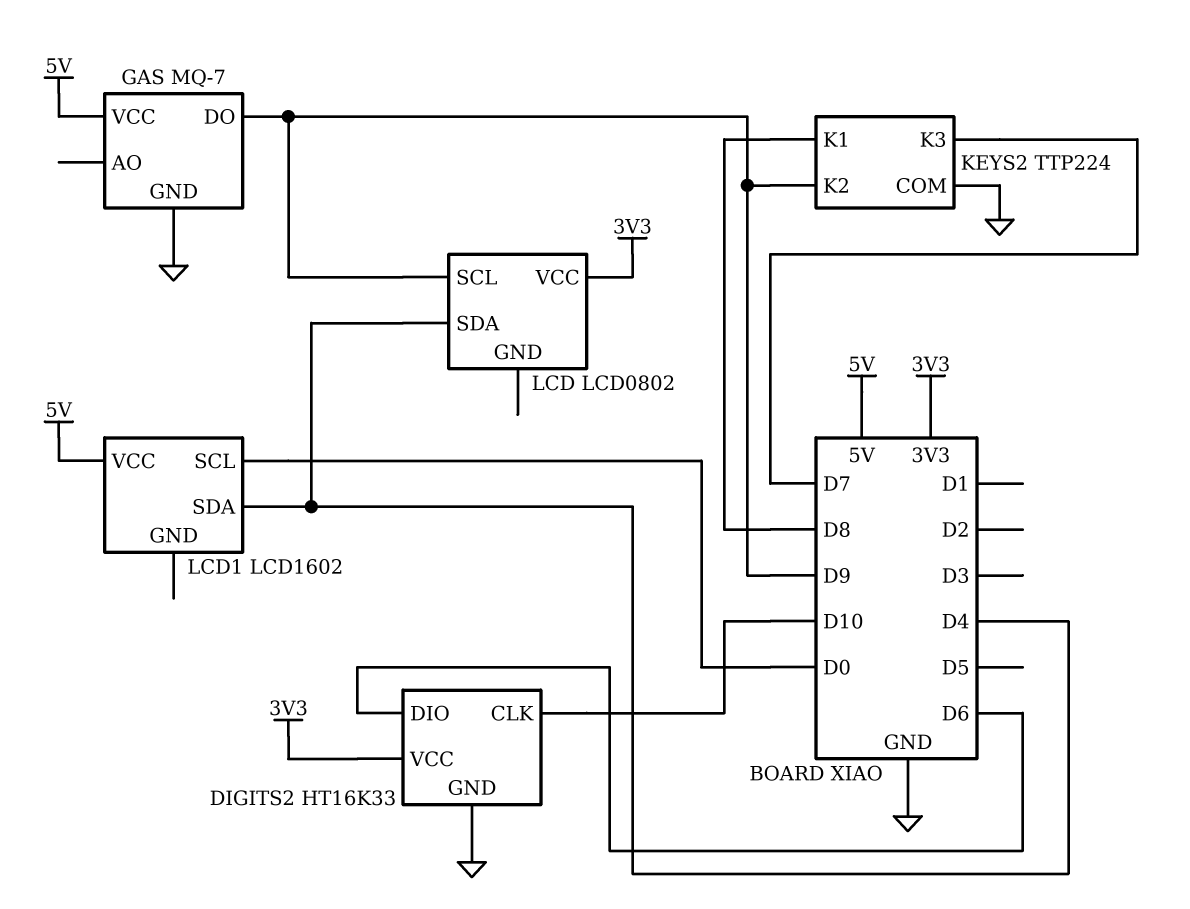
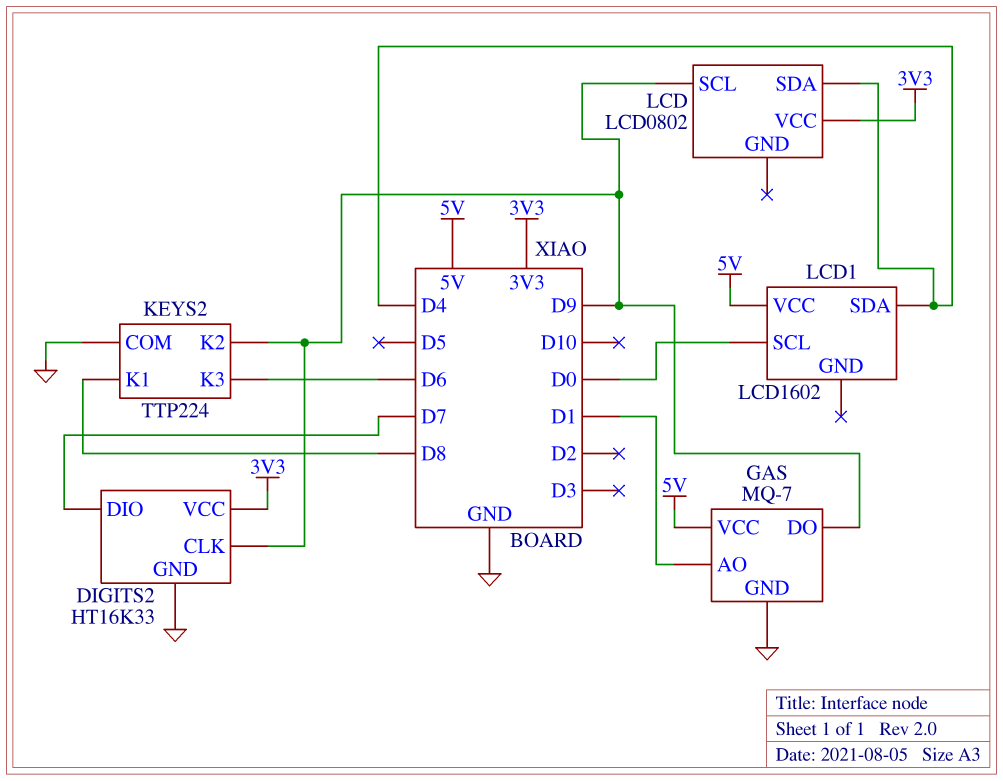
DIGITS2 pin CLK: D10 -> D9
DIGITS2 pin DIO: D6 -> D7
GAS pin AO: none -> D1
KEYS2 pin K3: D7 -> D6

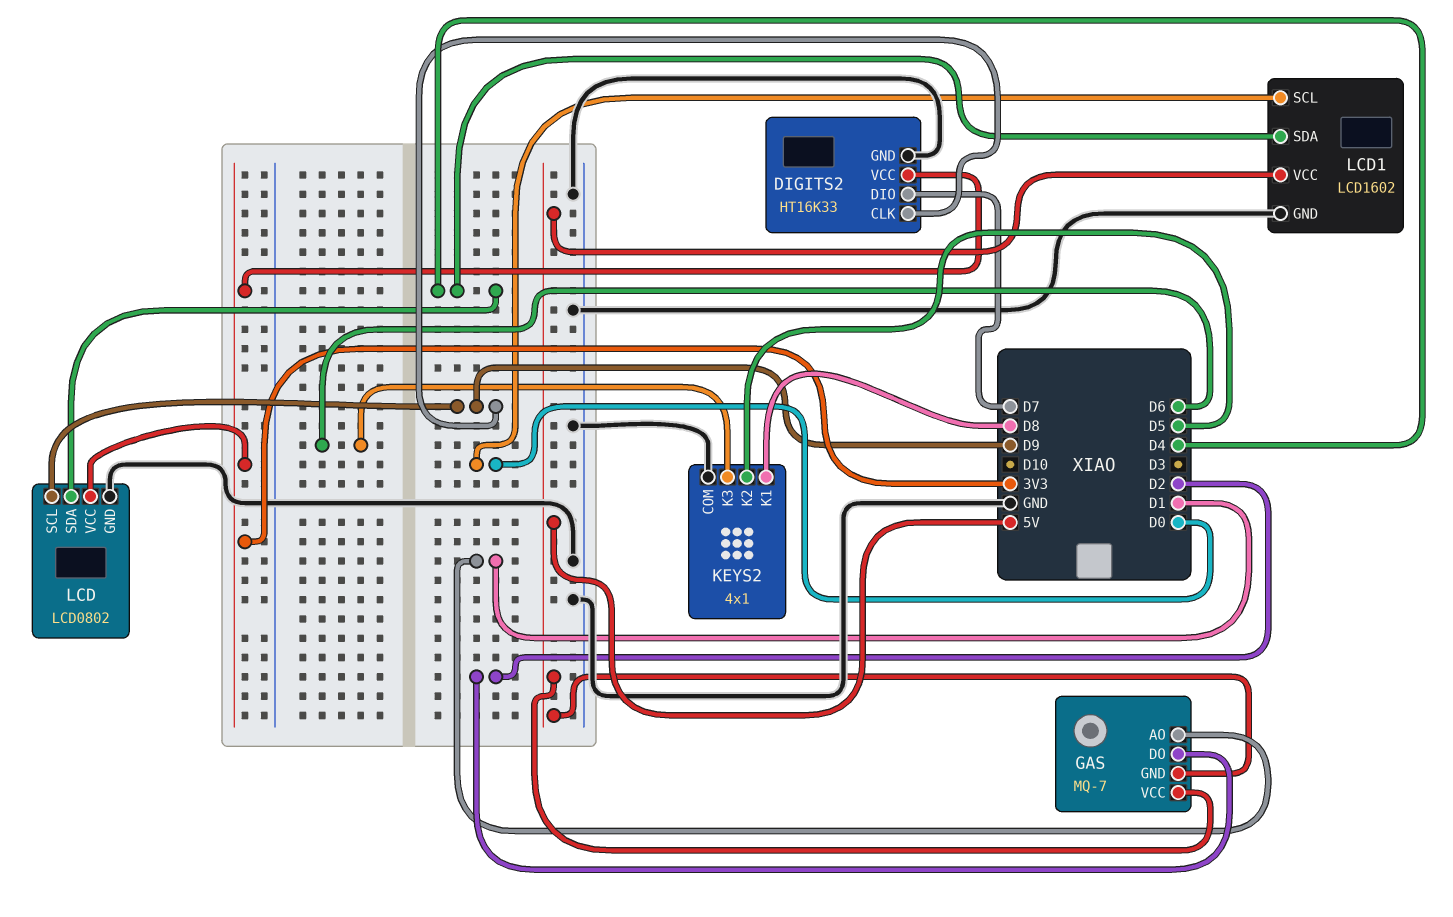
GAS pin DO: D9 -> D2
GAS pin GND: GND -> 5V
KEYS2: TTP224 -> 4x1
KEYS2 pin K2: D9 -> D5
LCD pin GND: none -> GND
LCD1 pin GND: none -> GND

